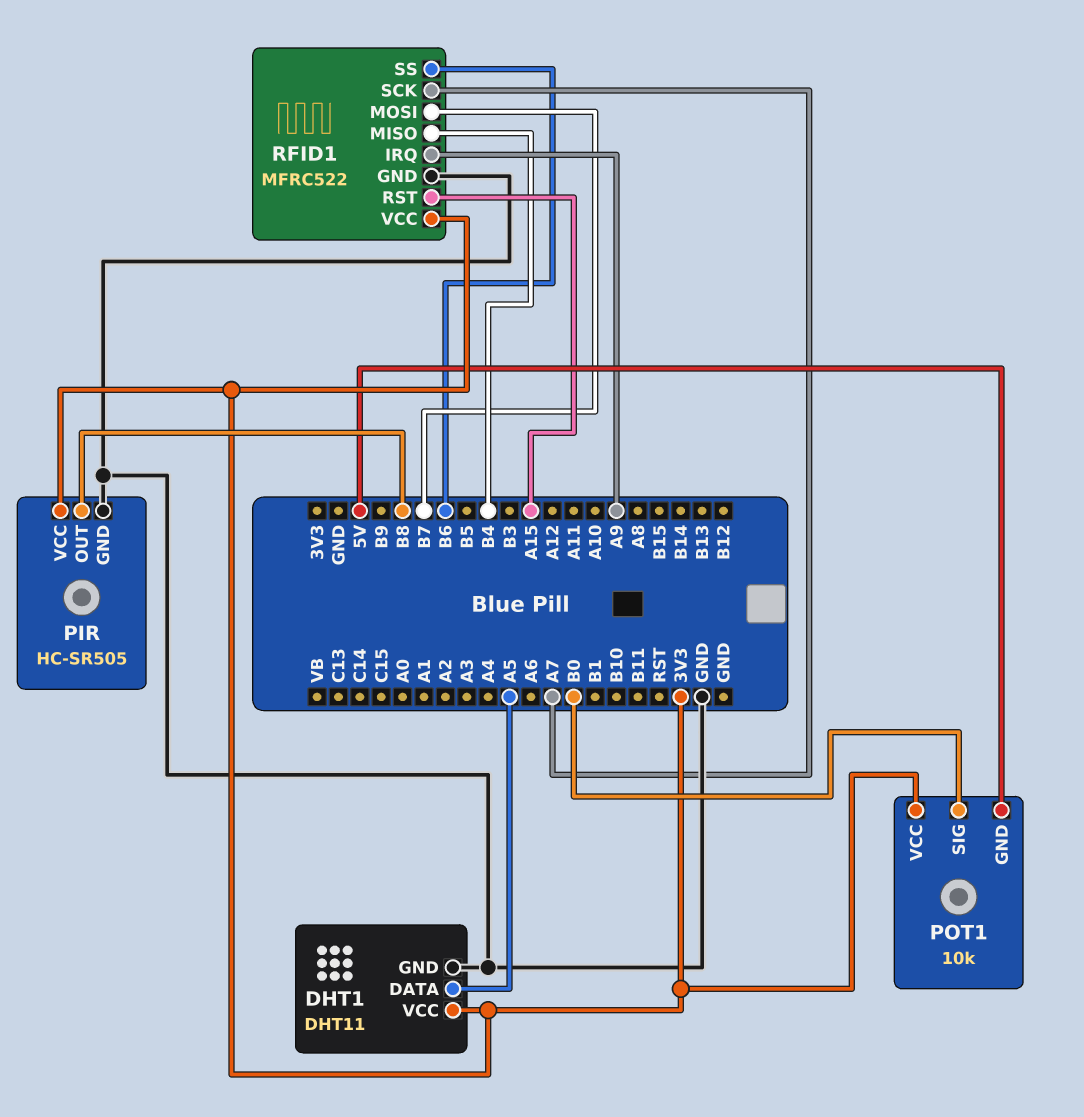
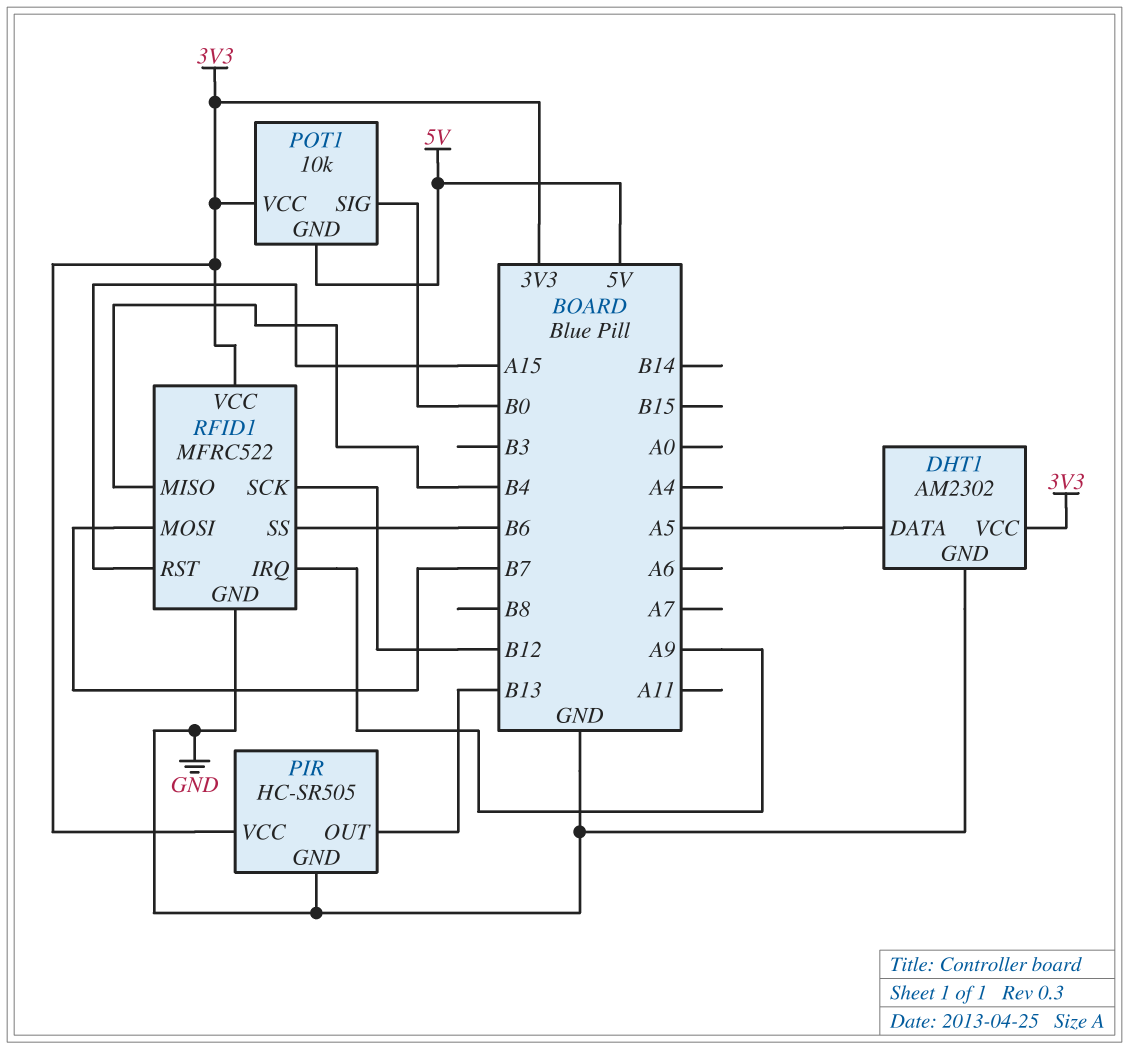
DHT1: DHT11 -> AM2302
PIR pin OUT: B8 -> B13
RFID1 pin SCK: A7 -> B12

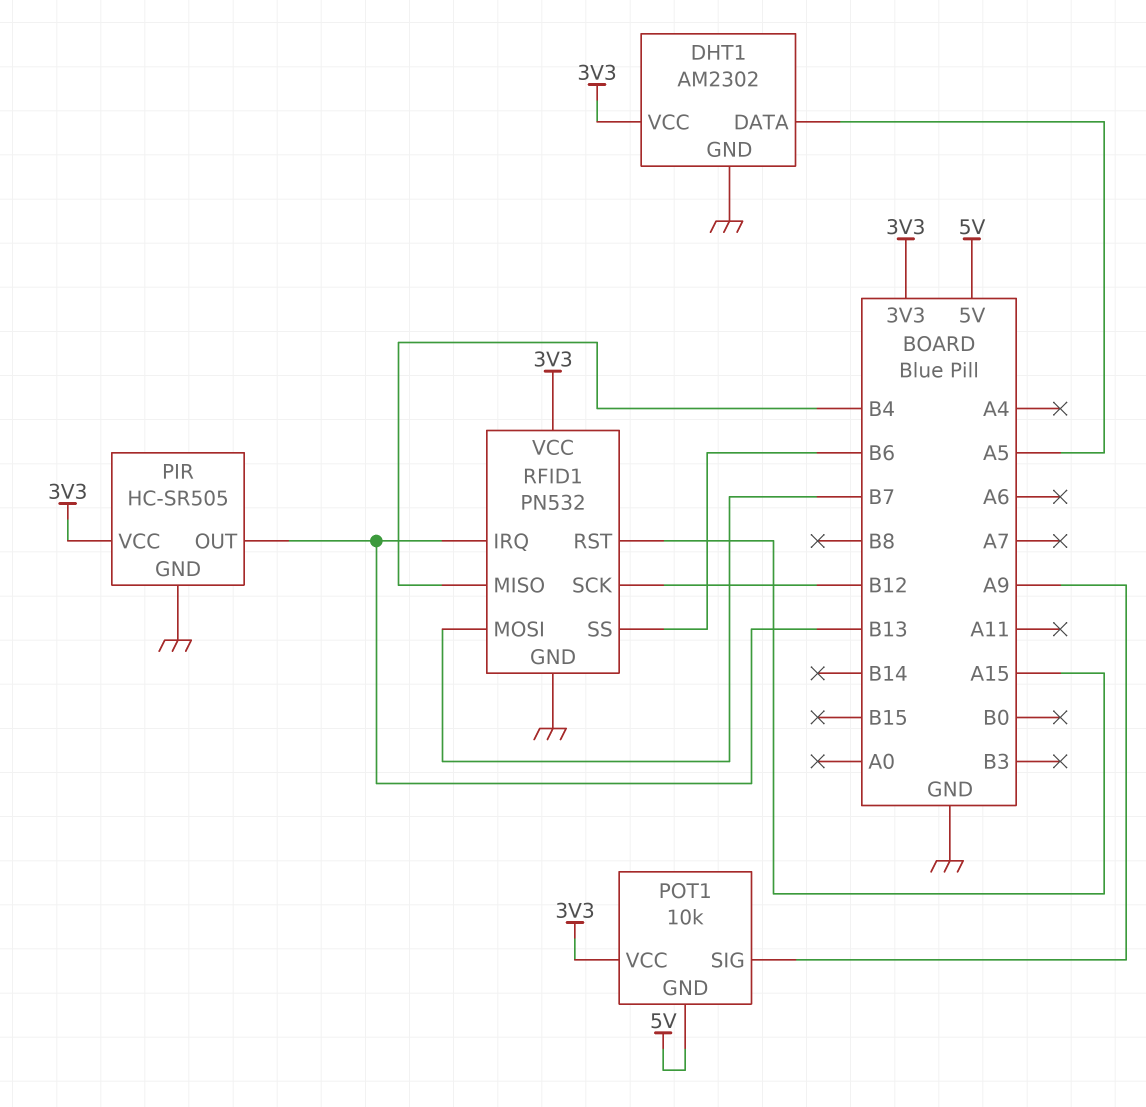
POT1 pin SIG: B0 -> A9
RFID1: MFRC522 -> PN532
RFID1 pin IRQ: A9 -> B13

